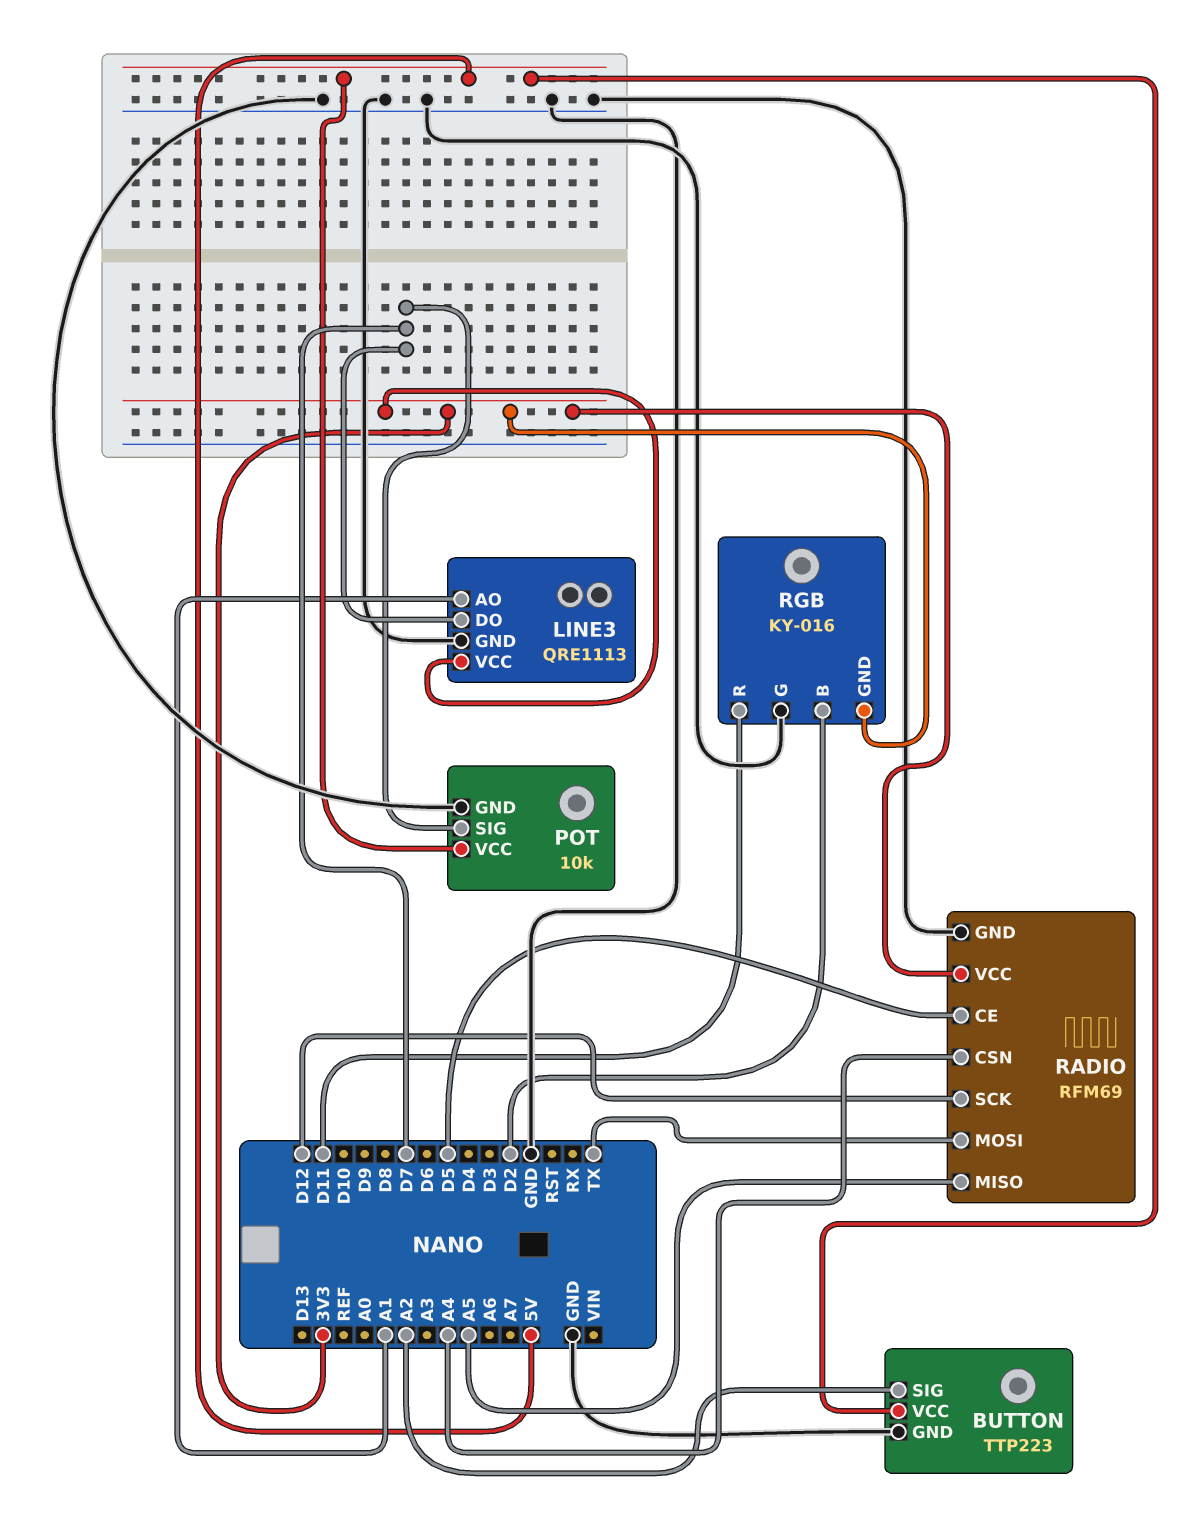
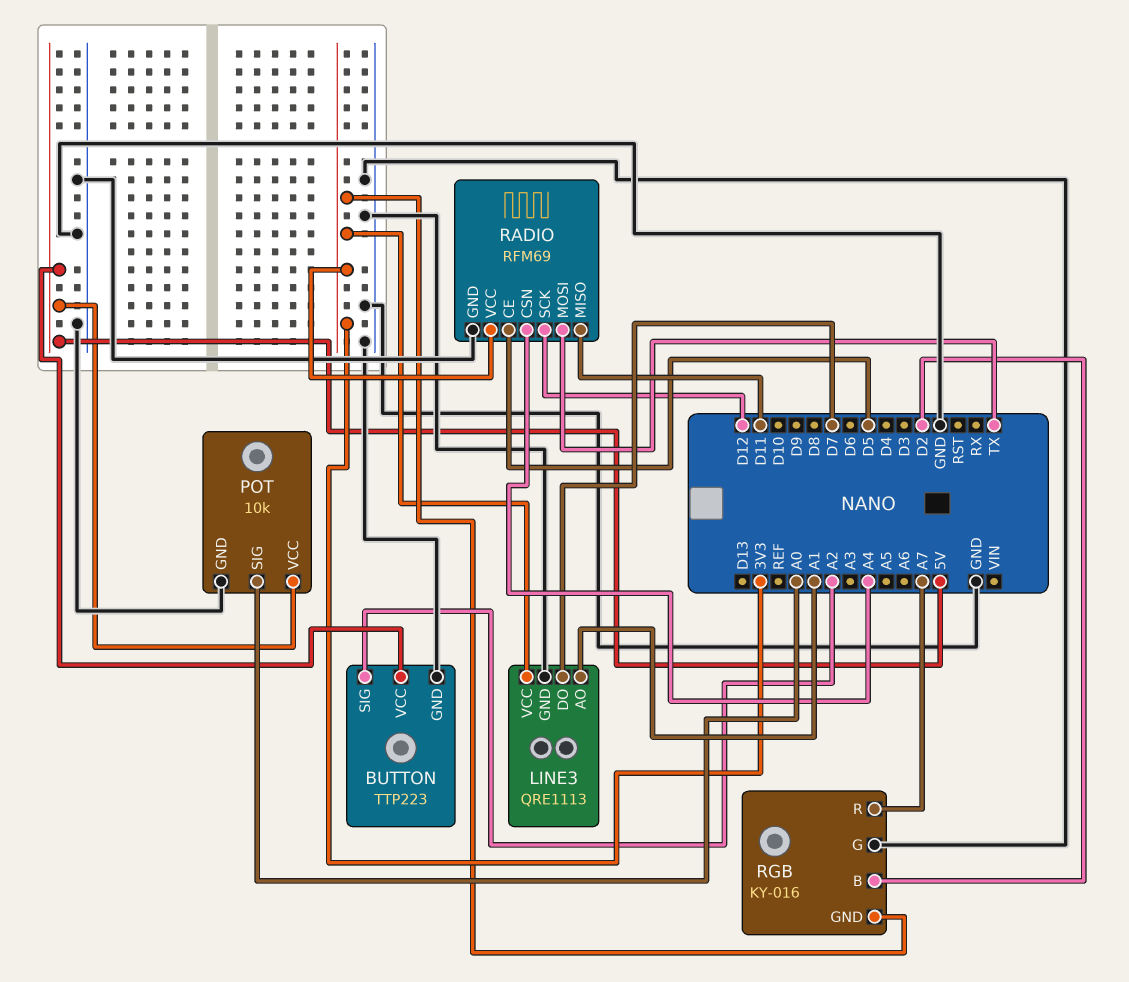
POT pin SIG: D7 -> A0
RADIO pin MISO: A5 -> D11
RGB pin R: D11 -> A7

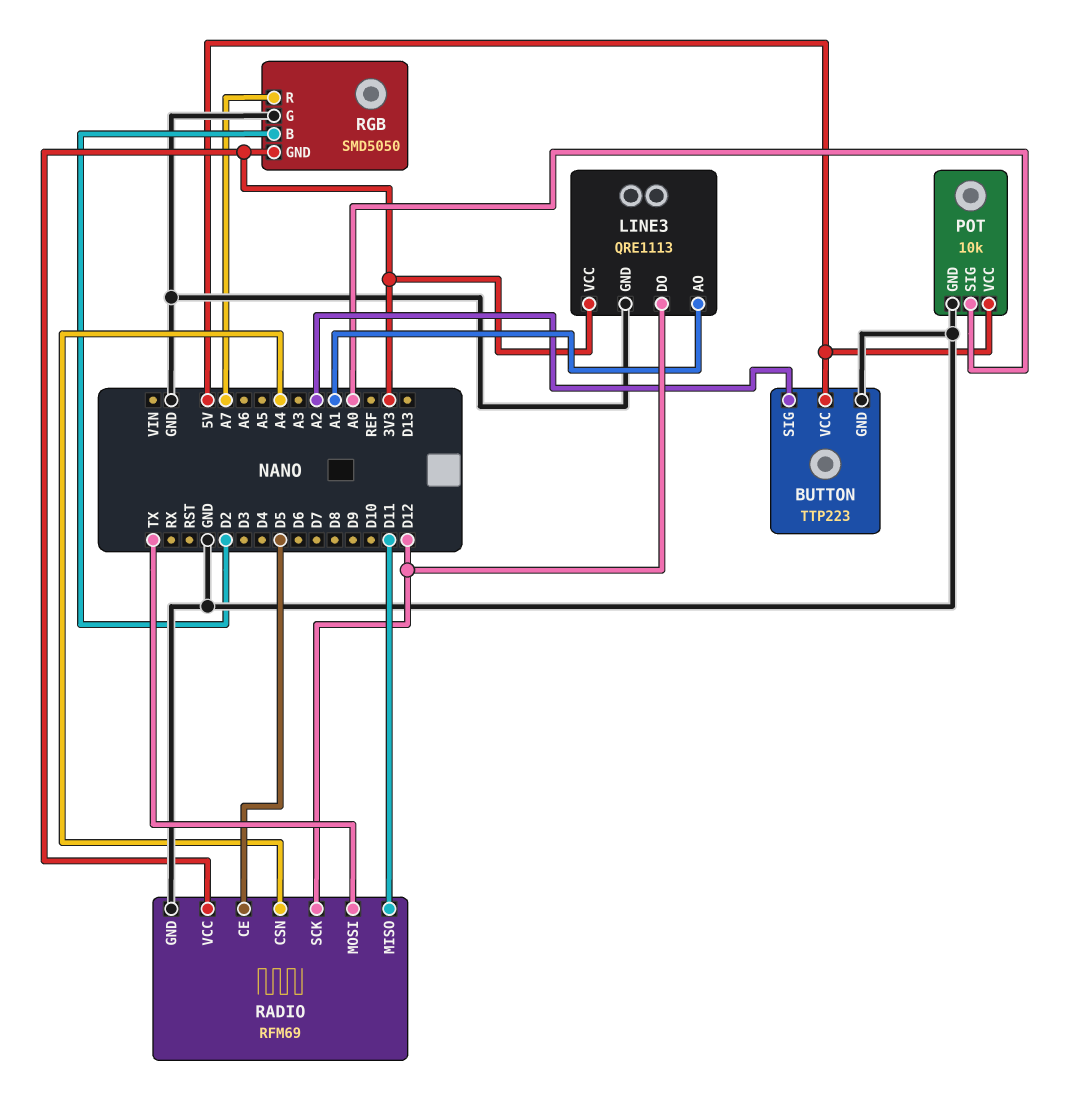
LINE3 pin DO: D7 -> D12
RGB: KY-016 -> SMD5050

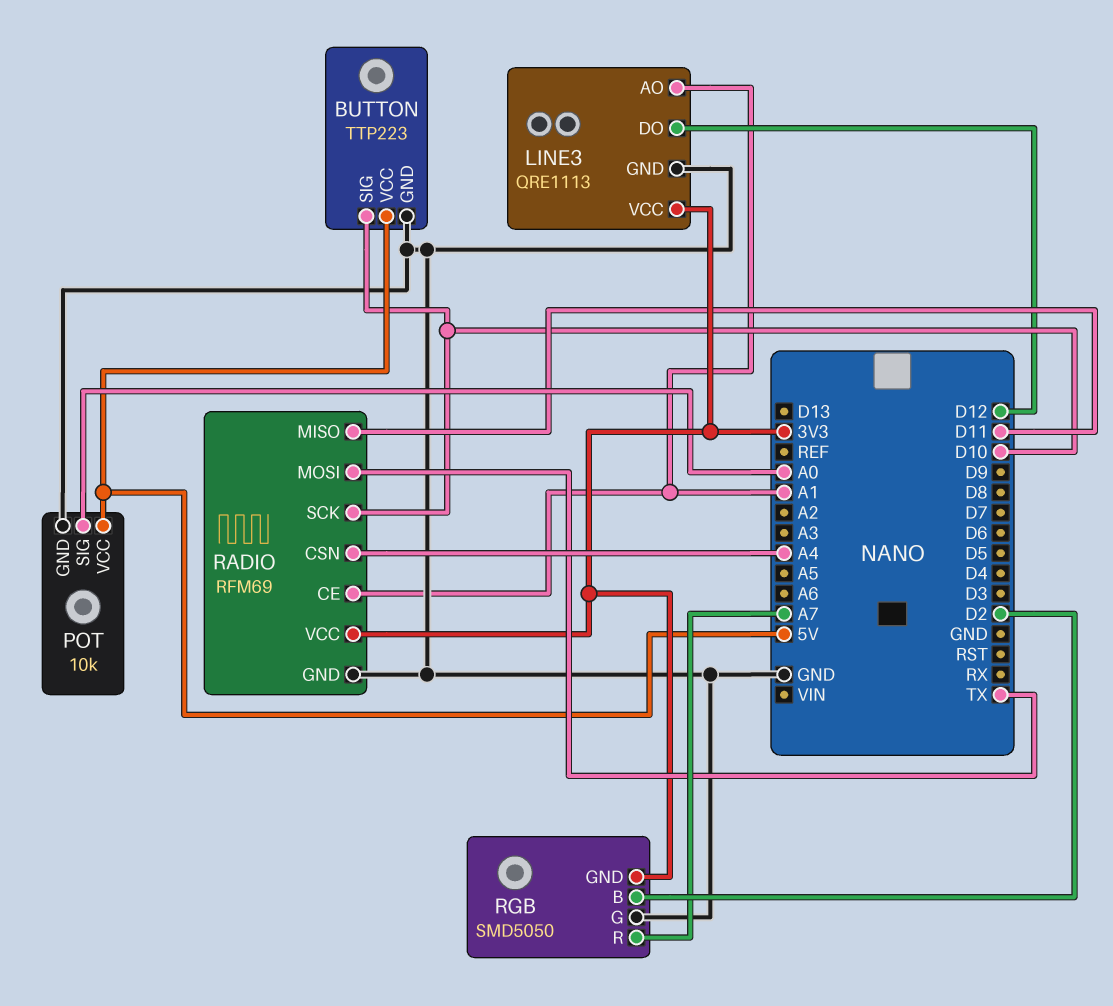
BUTTON pin SIG: A2 -> D10
RADIO pin CE: D5 -> A1
RADIO pin SCK: D12 -> D10

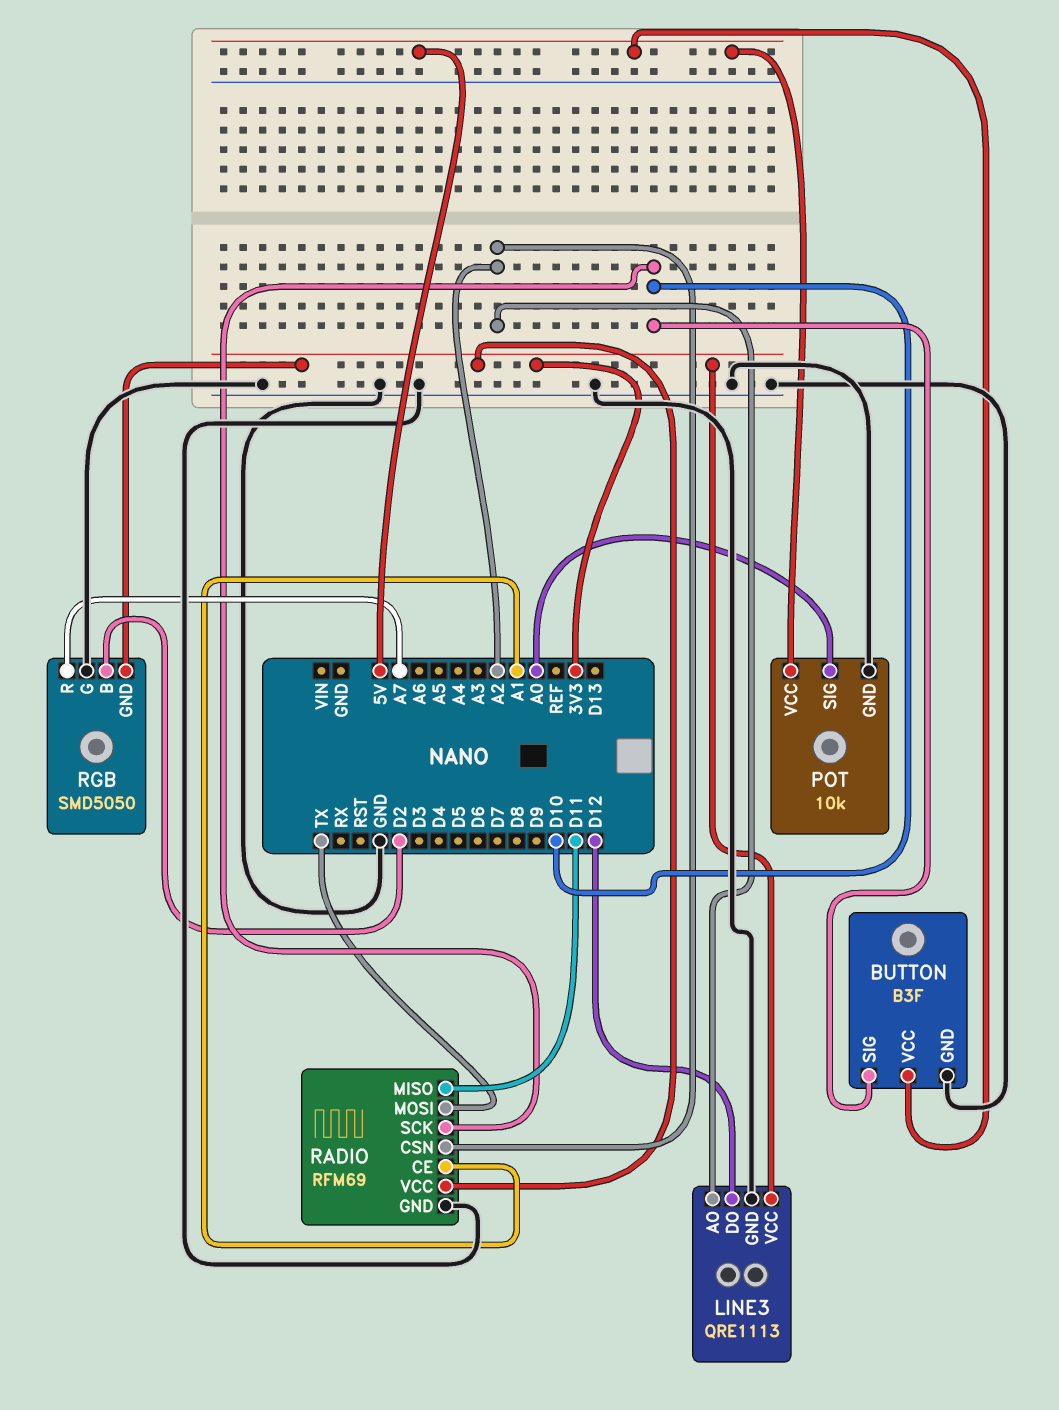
BUTTON: TTP223 -> B3F
LINE3 pin AO: A1 -> A2
RADIO pin CSN: A4 -> A2

